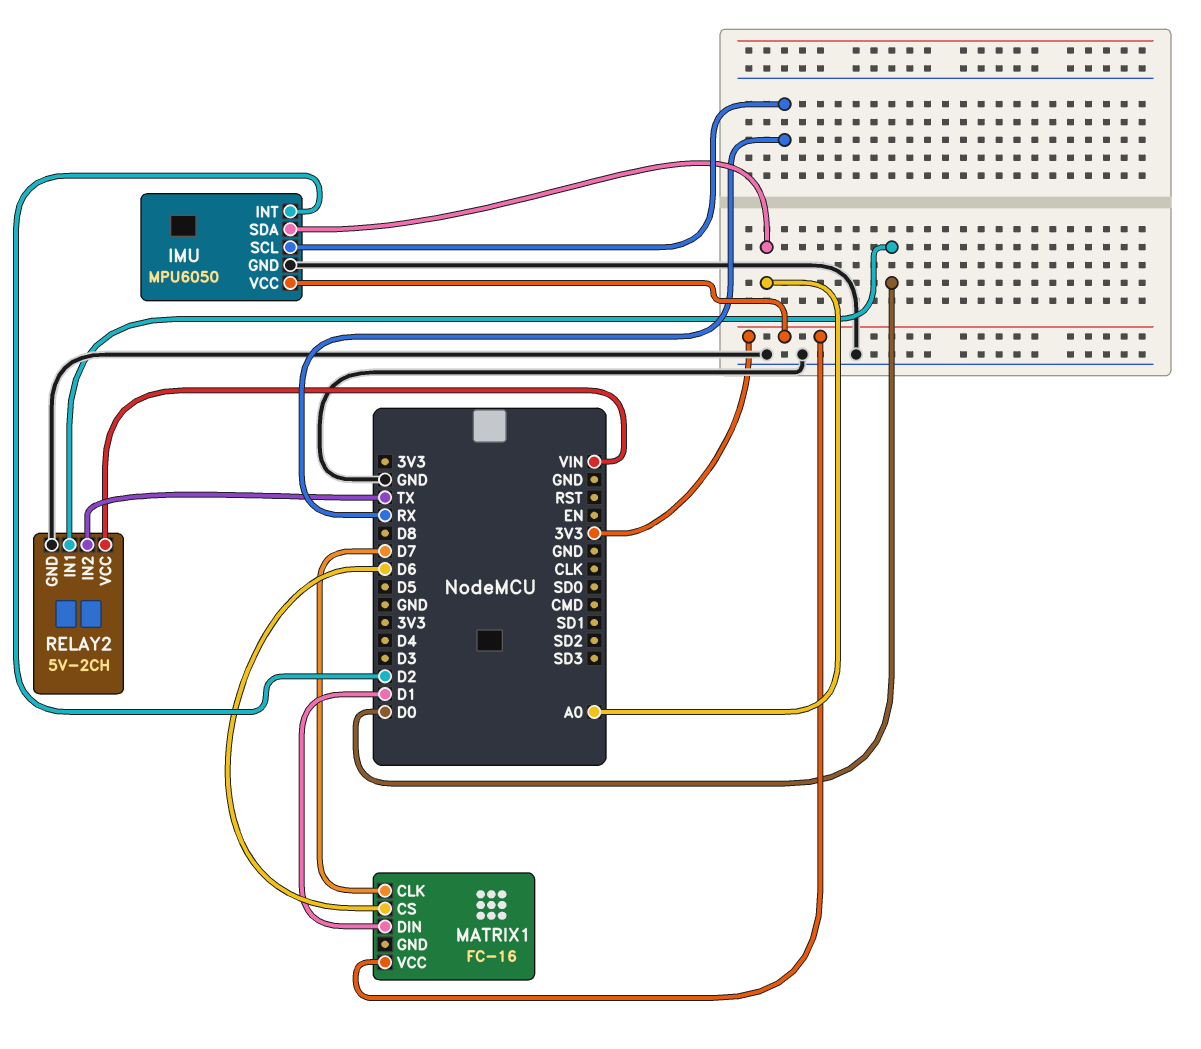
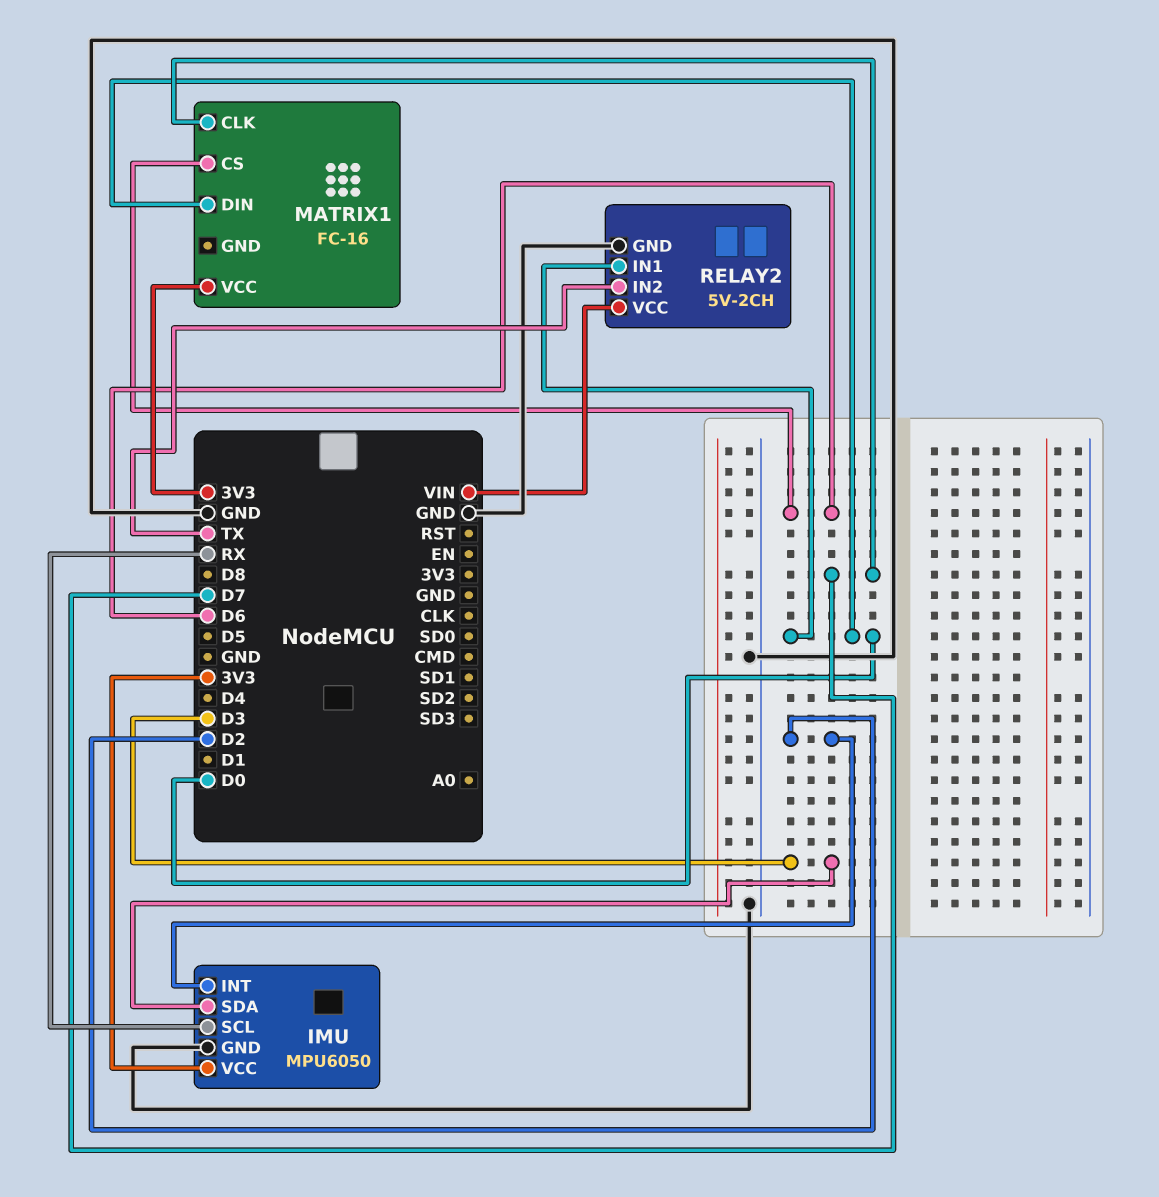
IMU pin SDA: A0 -> D3
MATRIX1 pin DIN: D1 -> D0

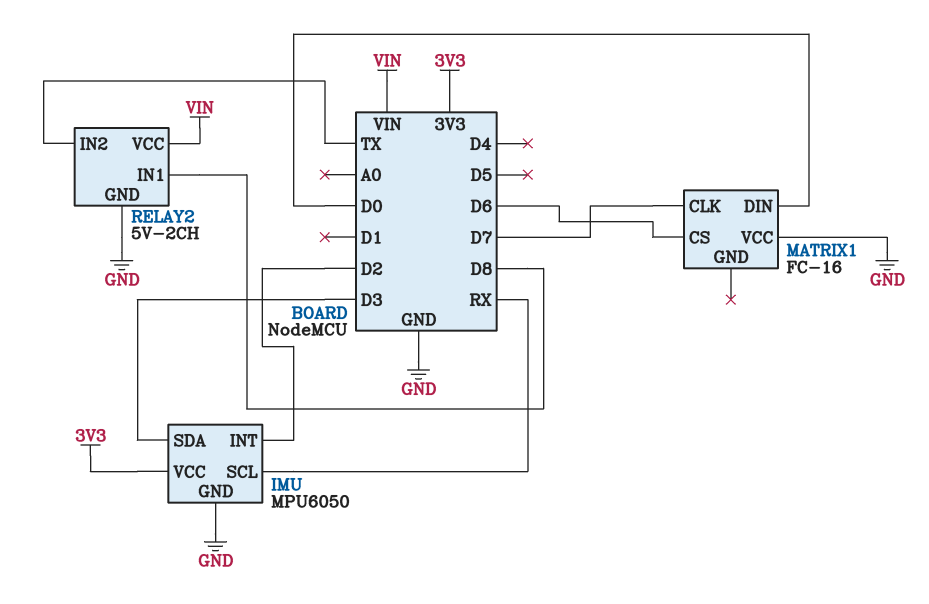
MATRIX1 pin VCC: 3V3 -> GND
RELAY2 pin IN1: D0 -> D8

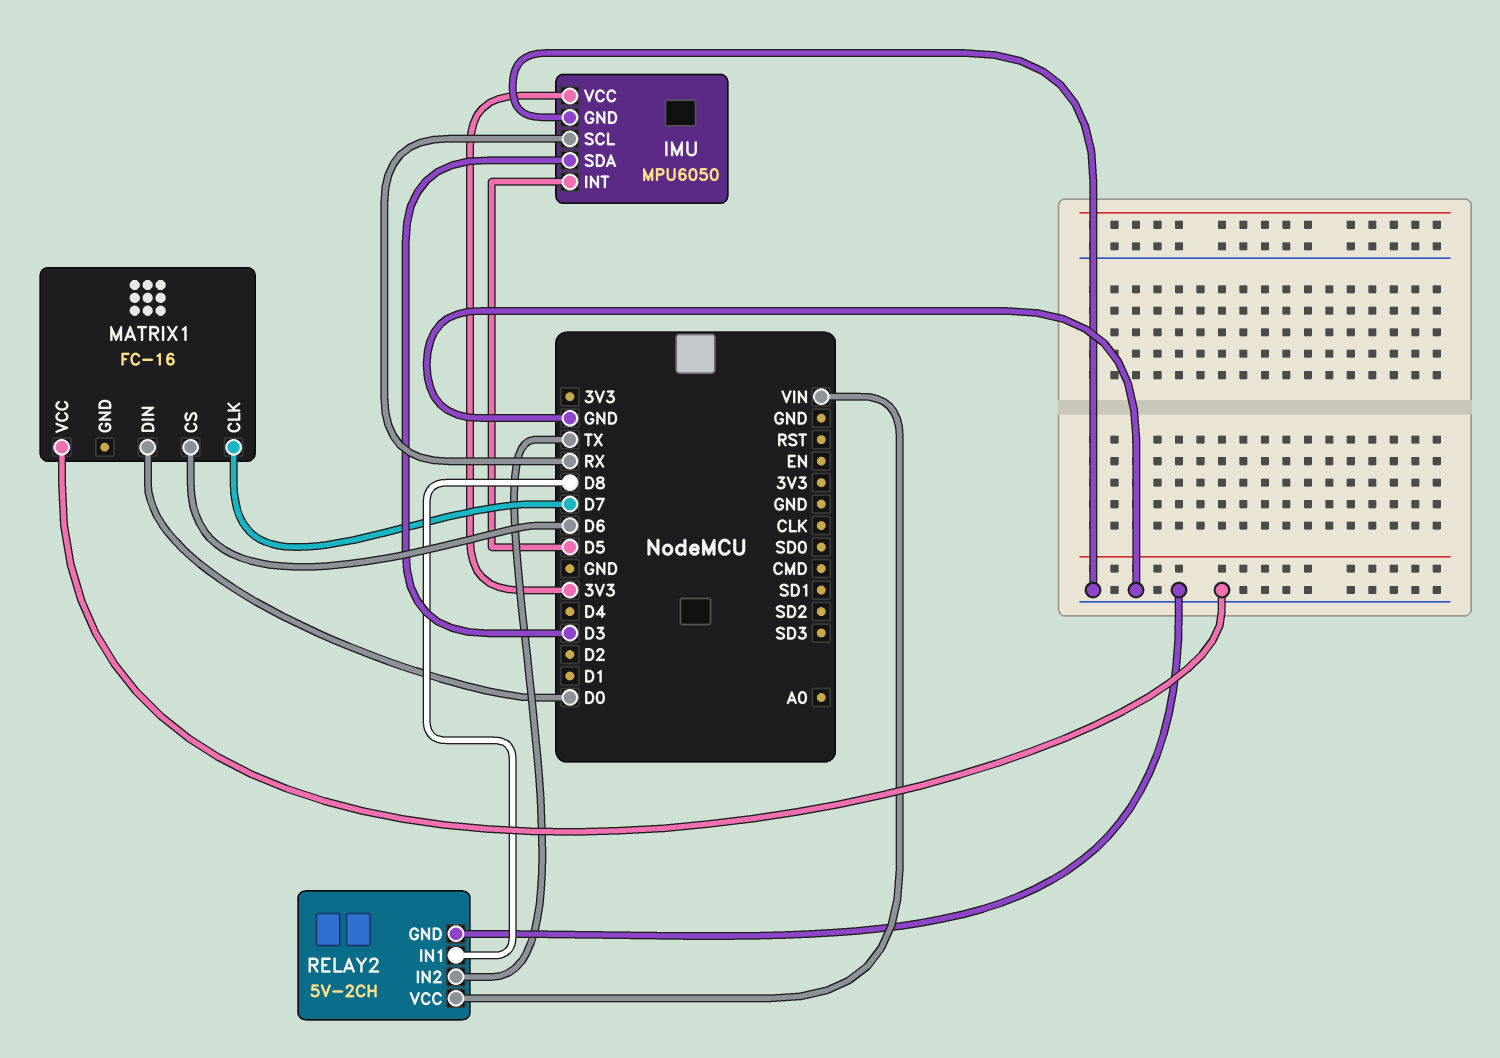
IMU pin INT: D2 -> D5

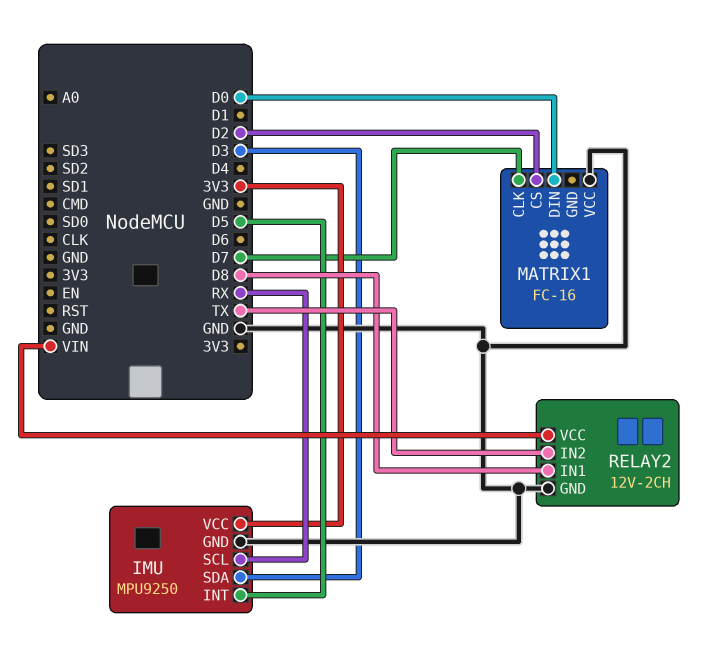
IMU: MPU6050 -> MPU9250
MATRIX1 pin CS: D6 -> D2
RELAY2: 5V-2CH -> 12V-2CH

